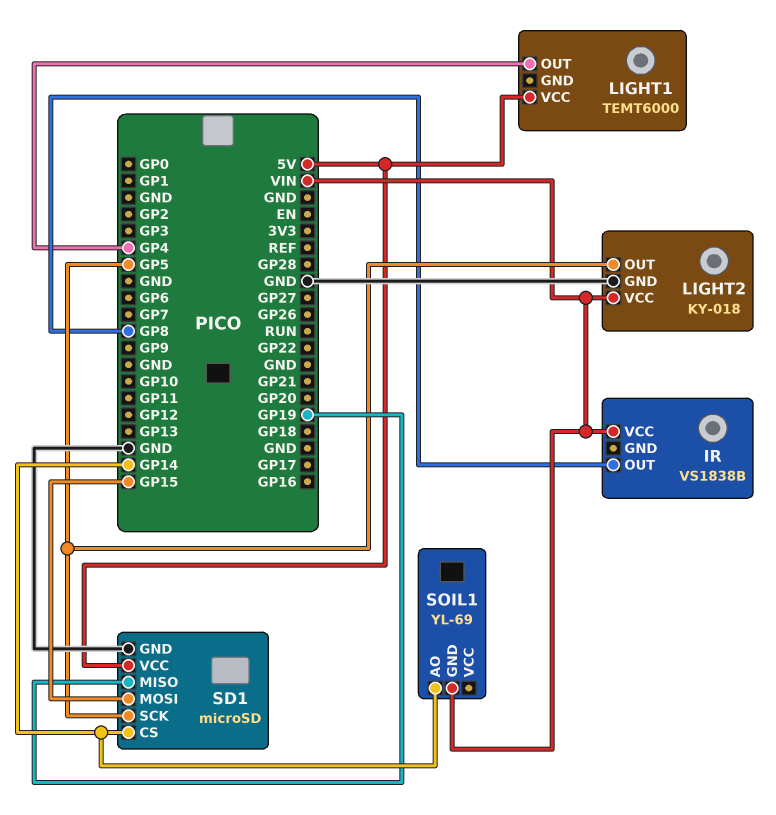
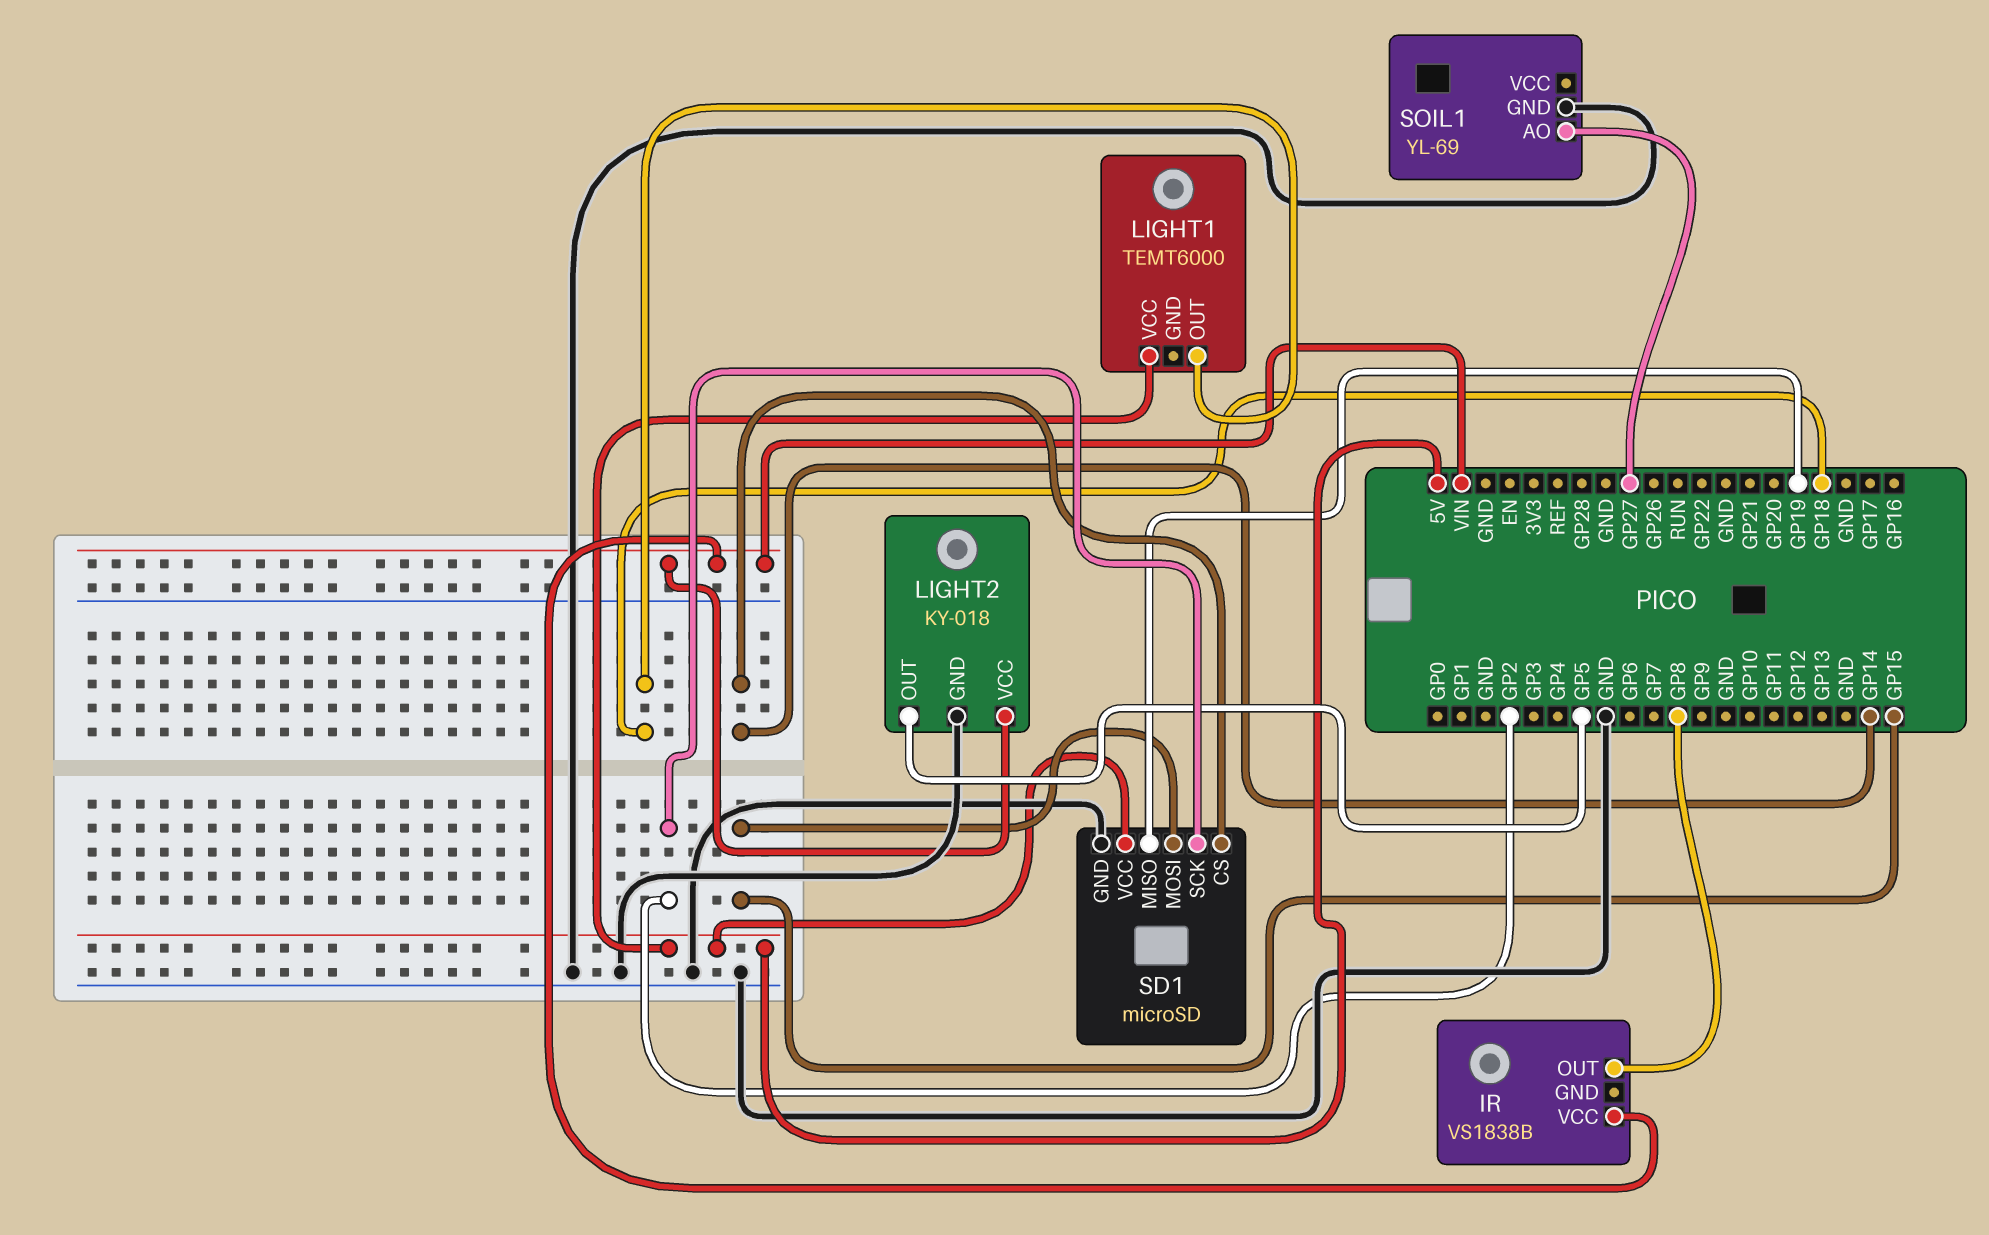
LIGHT1 pin OUT: GP4 -> GP18
SD1 pin SCK: GP5 -> GP2
SOIL1 pin AO: GP14 -> GP27
SOIL1 pin GND: VIN -> GND

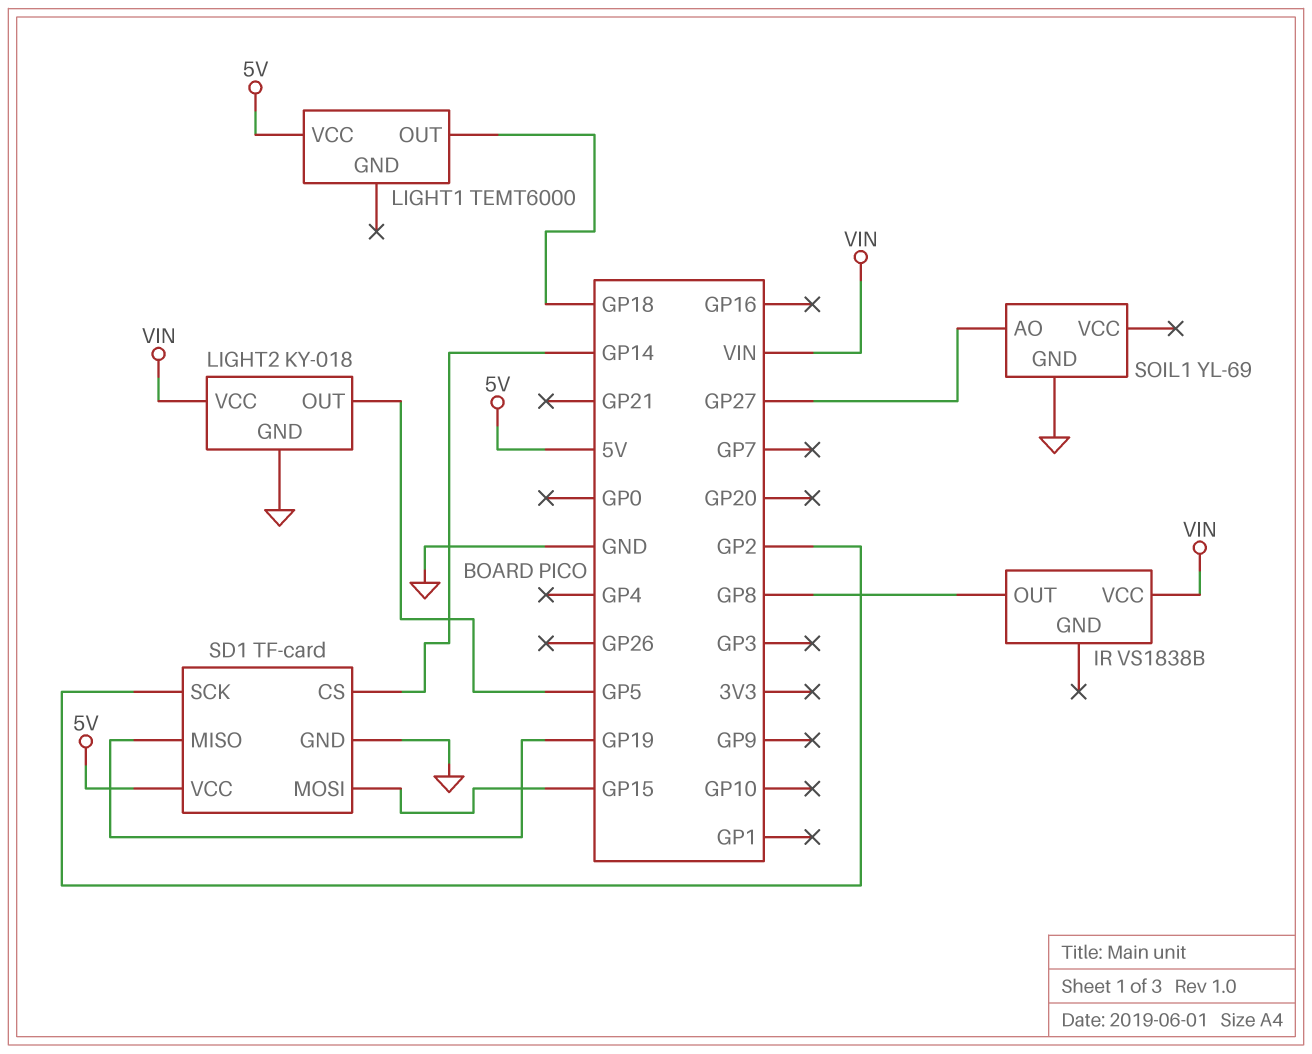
SD1: microSD -> TF-card

